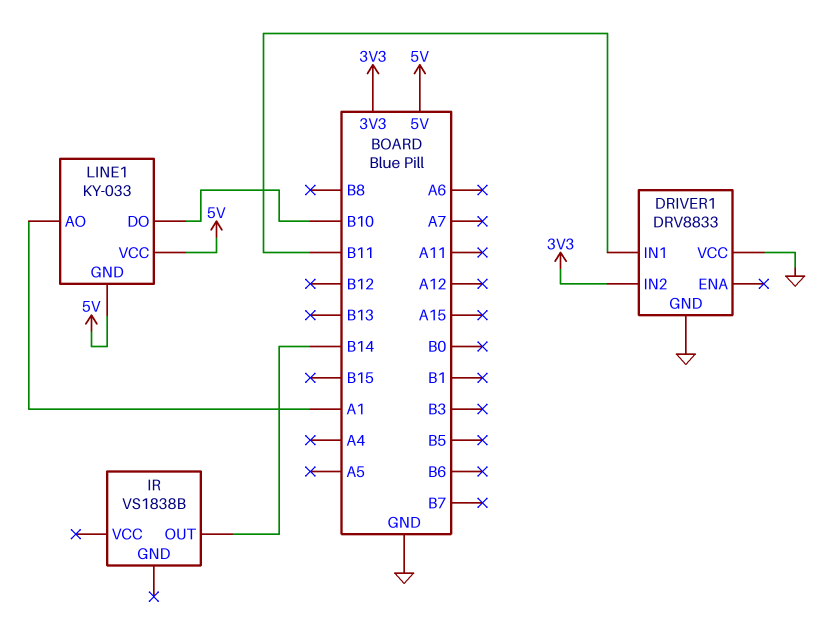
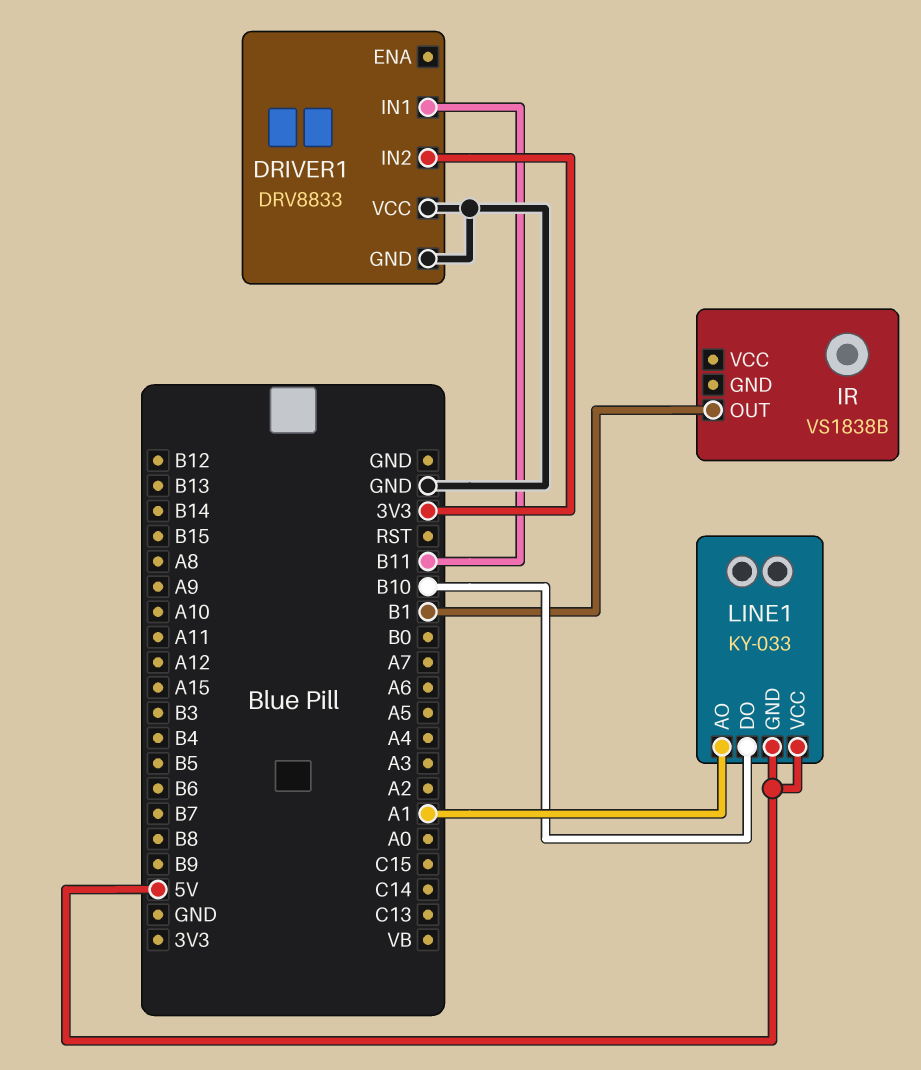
IR pin OUT: B14 -> B1

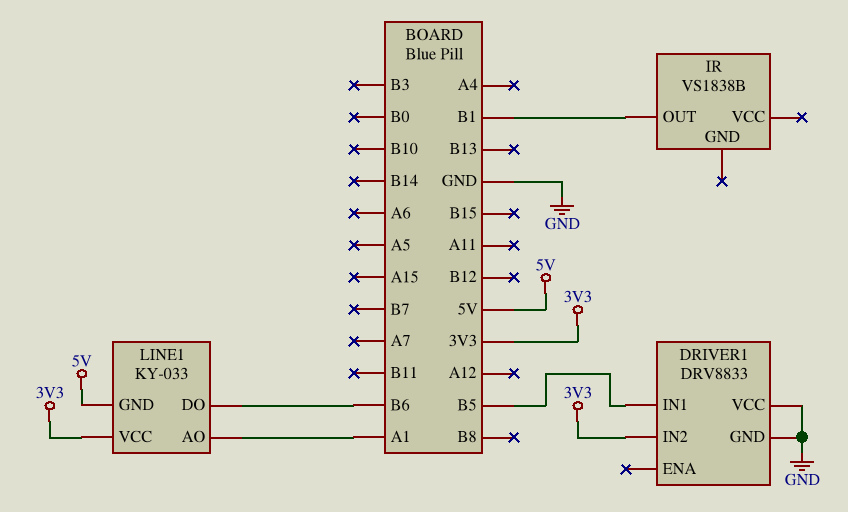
DRIVER1 pin IN1: B11 -> B5
LINE1 pin DO: B10 -> B6
LINE1 pin VCC: 5V -> 3V3

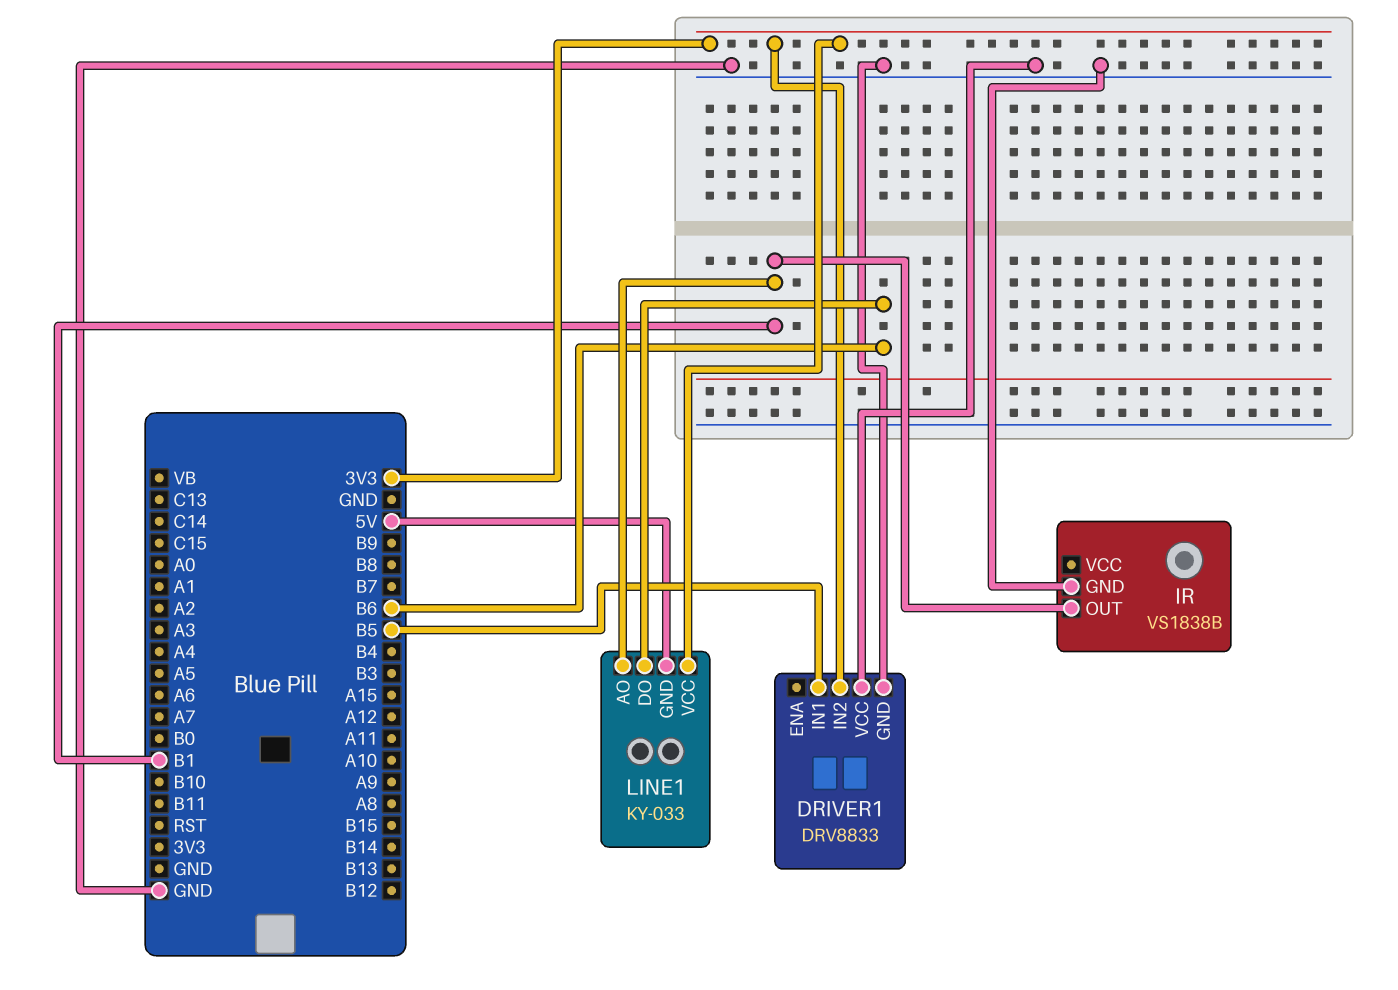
IR pin GND: none -> GND
LINE1 pin AO: A1 -> B1

